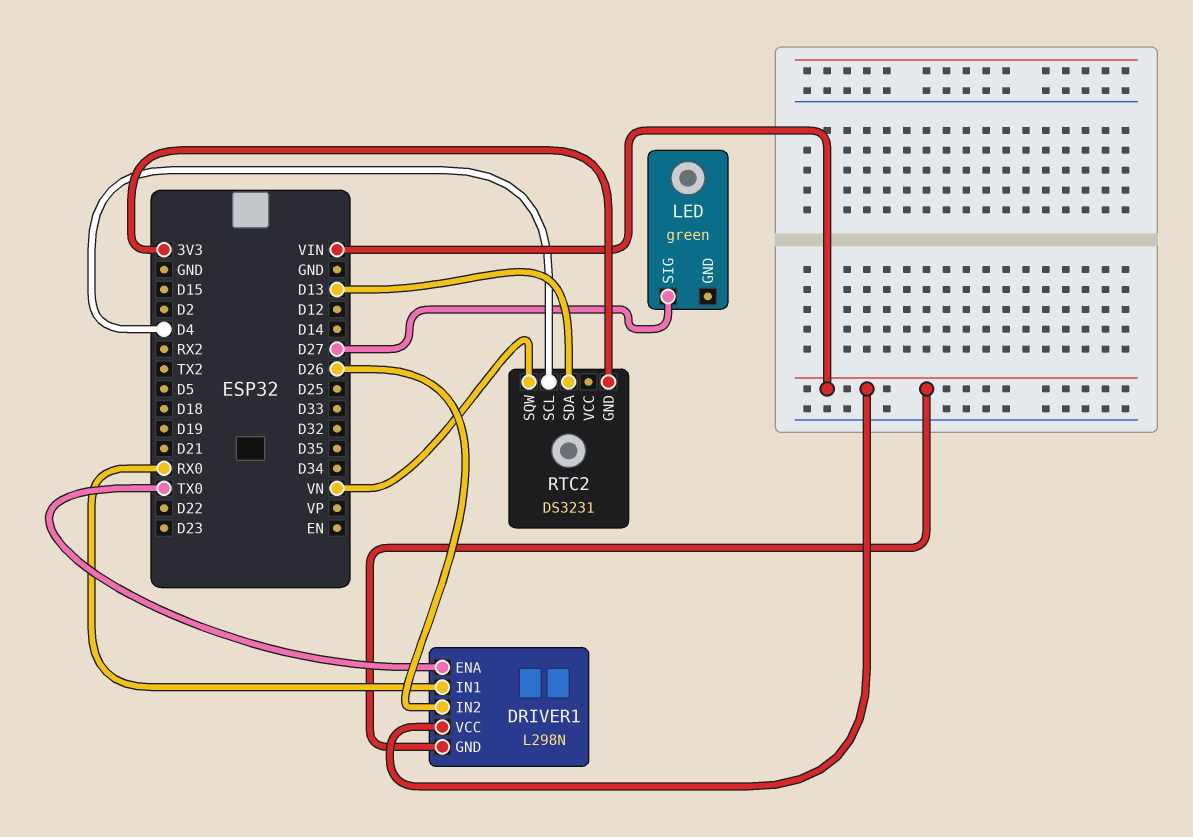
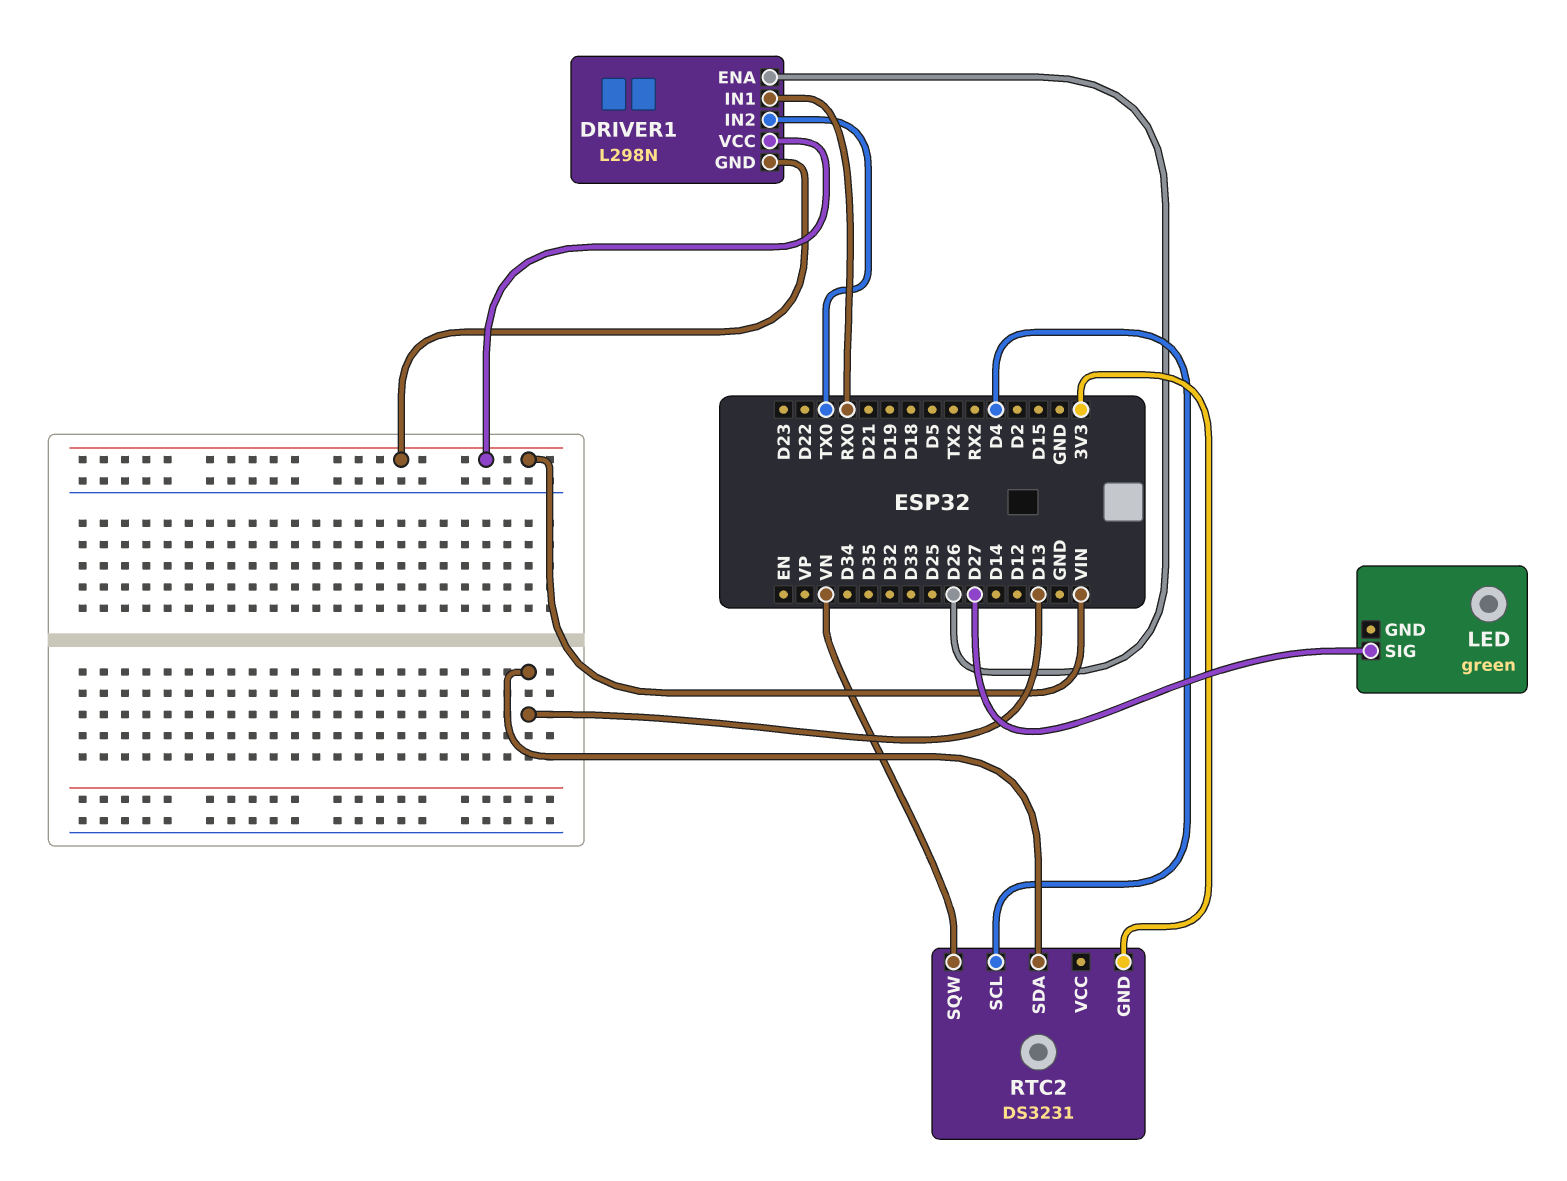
DRIVER1 pin ENA: TX0 -> D26
DRIVER1 pin IN2: D26 -> TX0

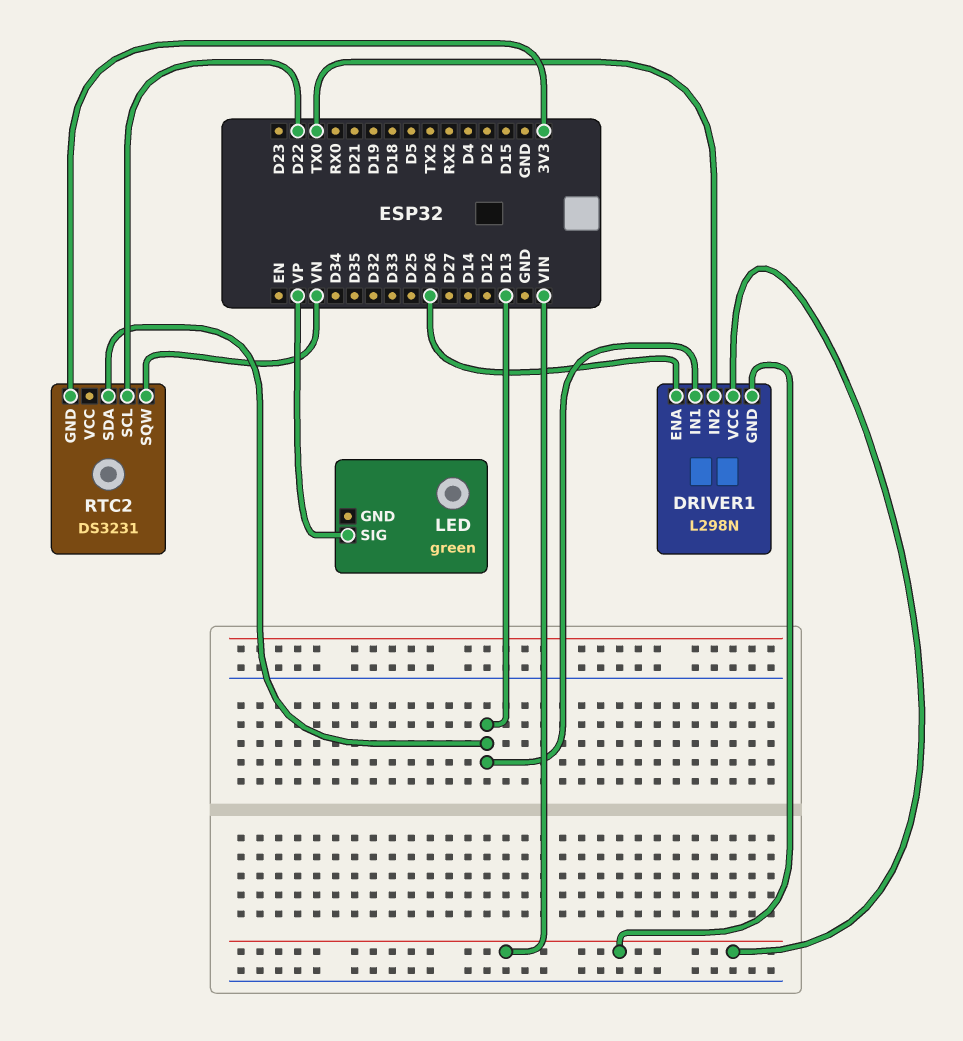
DRIVER1 pin IN1: RX0 -> D13
LED pin SIG: D27 -> VP
RTC2 pin SCL: D4 -> D22

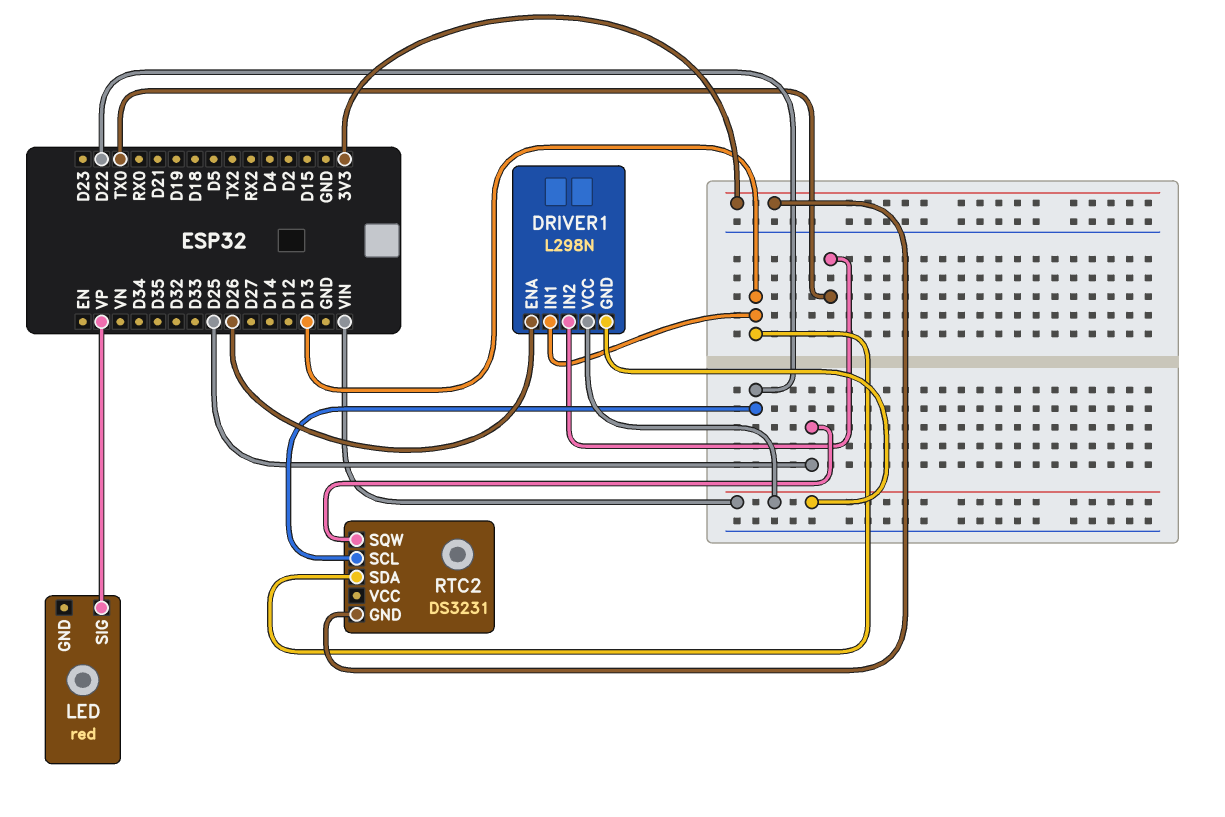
LED: green -> red
RTC2 pin SQW: VN -> D25

